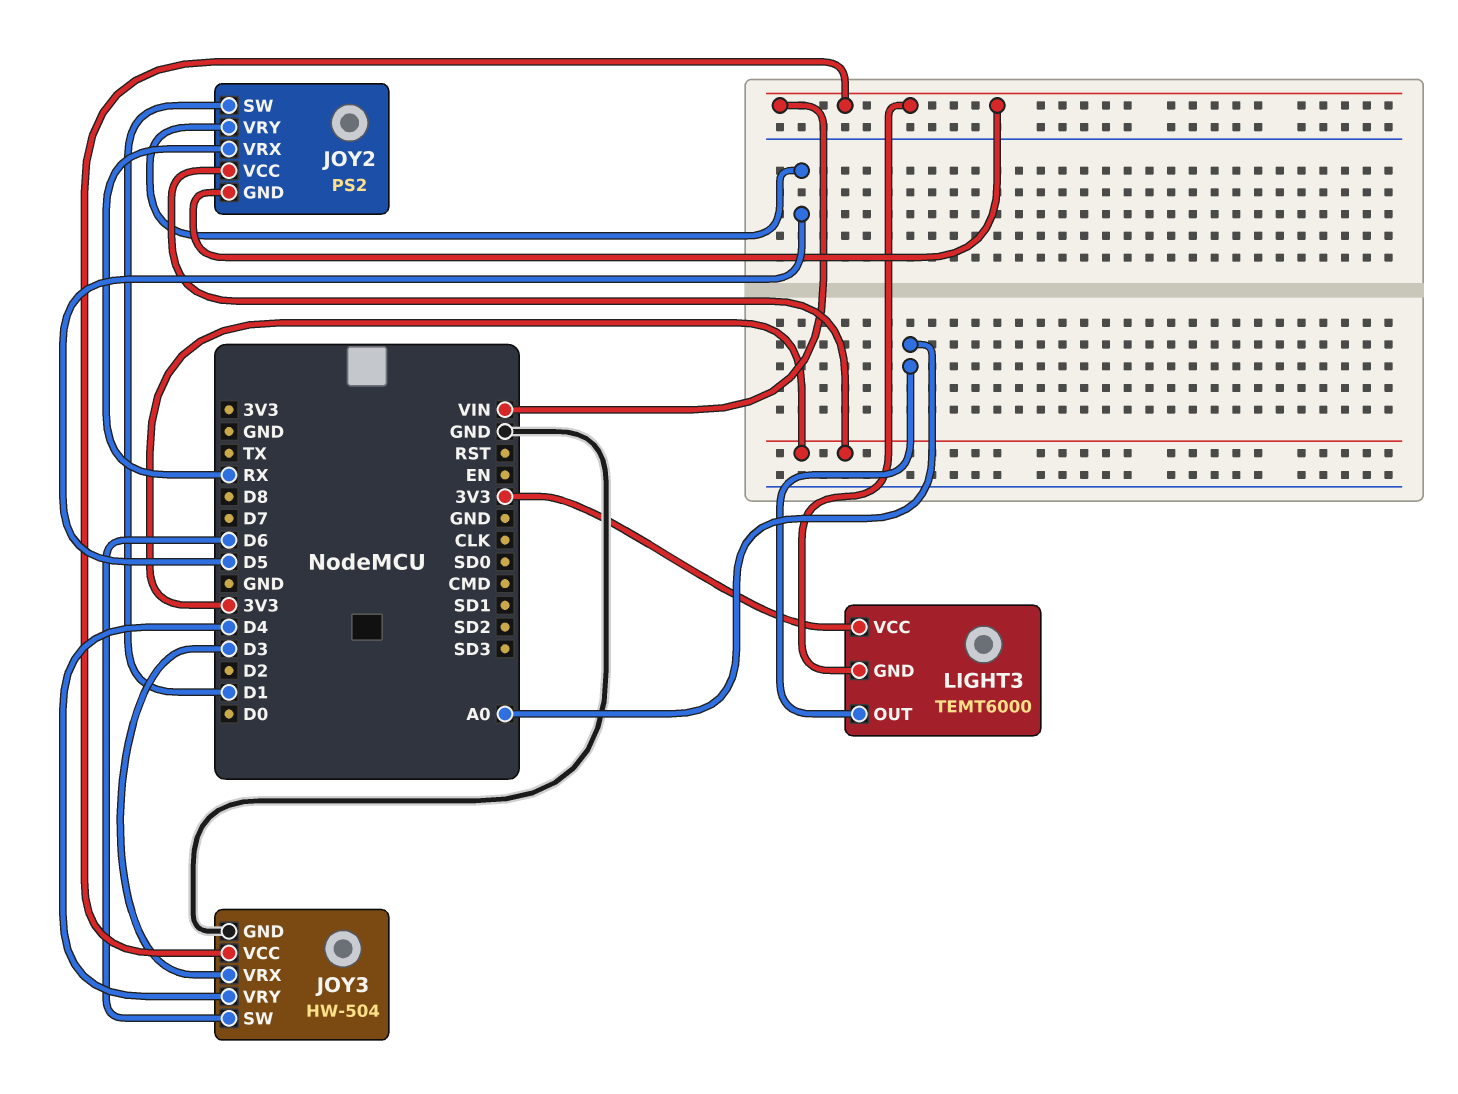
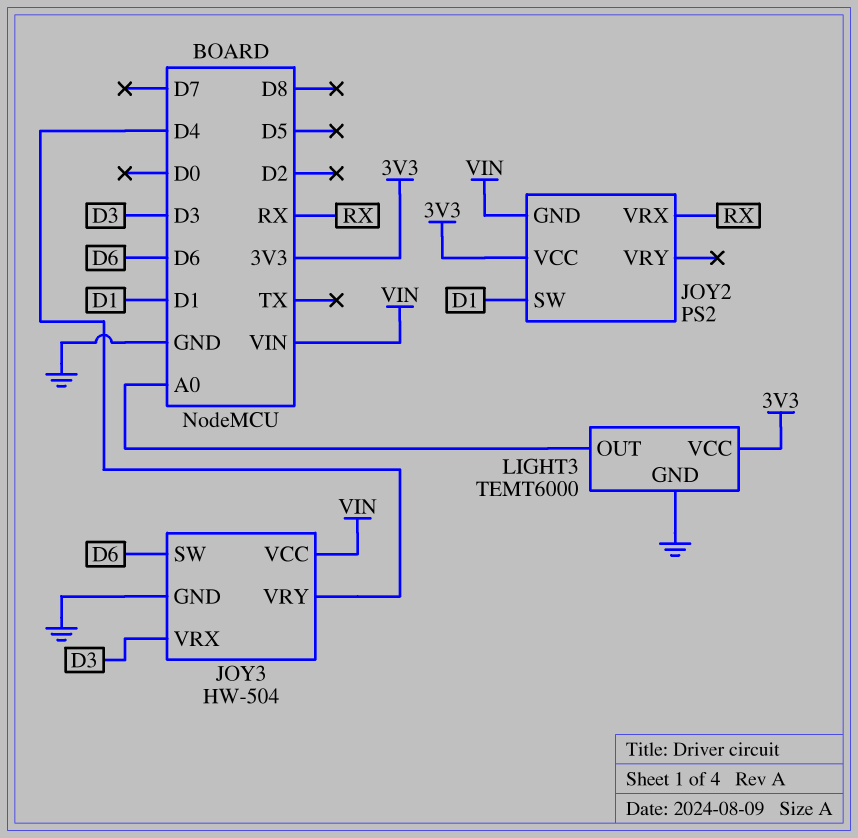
JOY2 pin VRY: D5 -> none
LIGHT3 pin GND: VIN -> GND

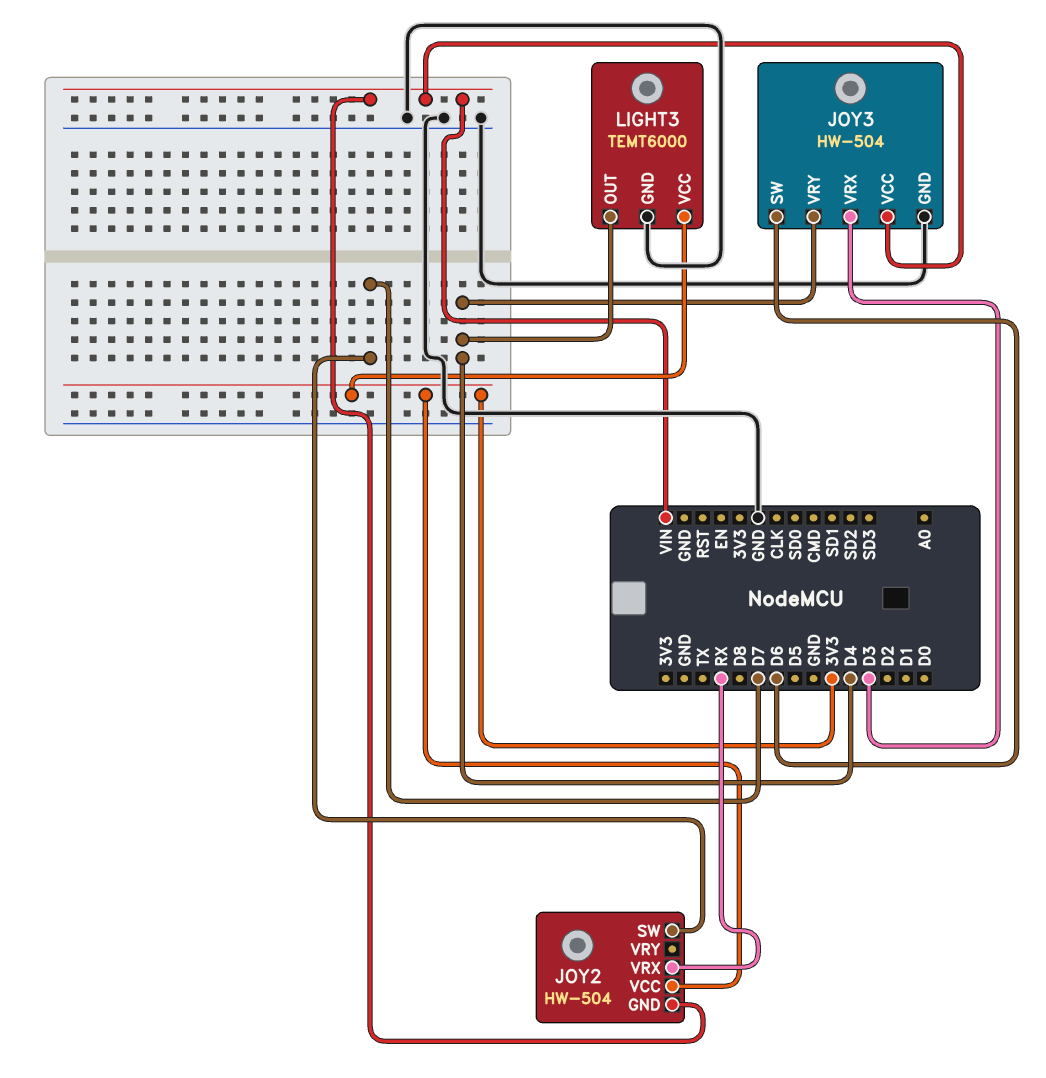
JOY2: PS2 -> HW-504
JOY2 pin SW: D1 -> D7
LIGHT3 pin OUT: A0 -> D4

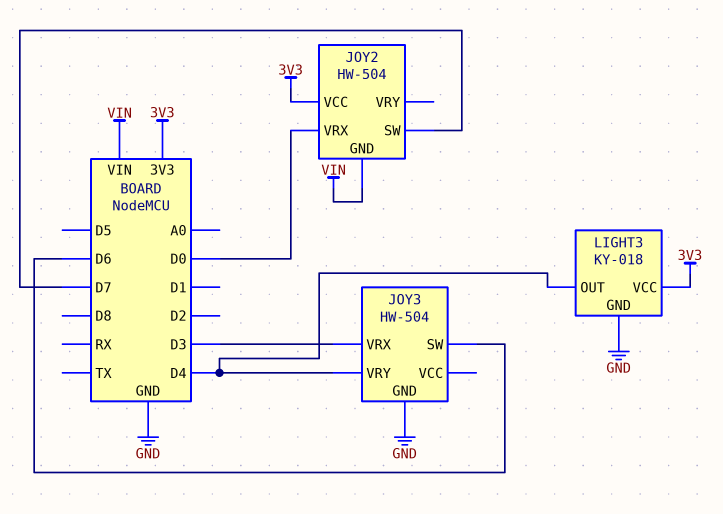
JOY2 pin VRX: RX -> D0
JOY3 pin VCC: VIN -> none
LIGHT3: TEMT6000 -> KY-018

